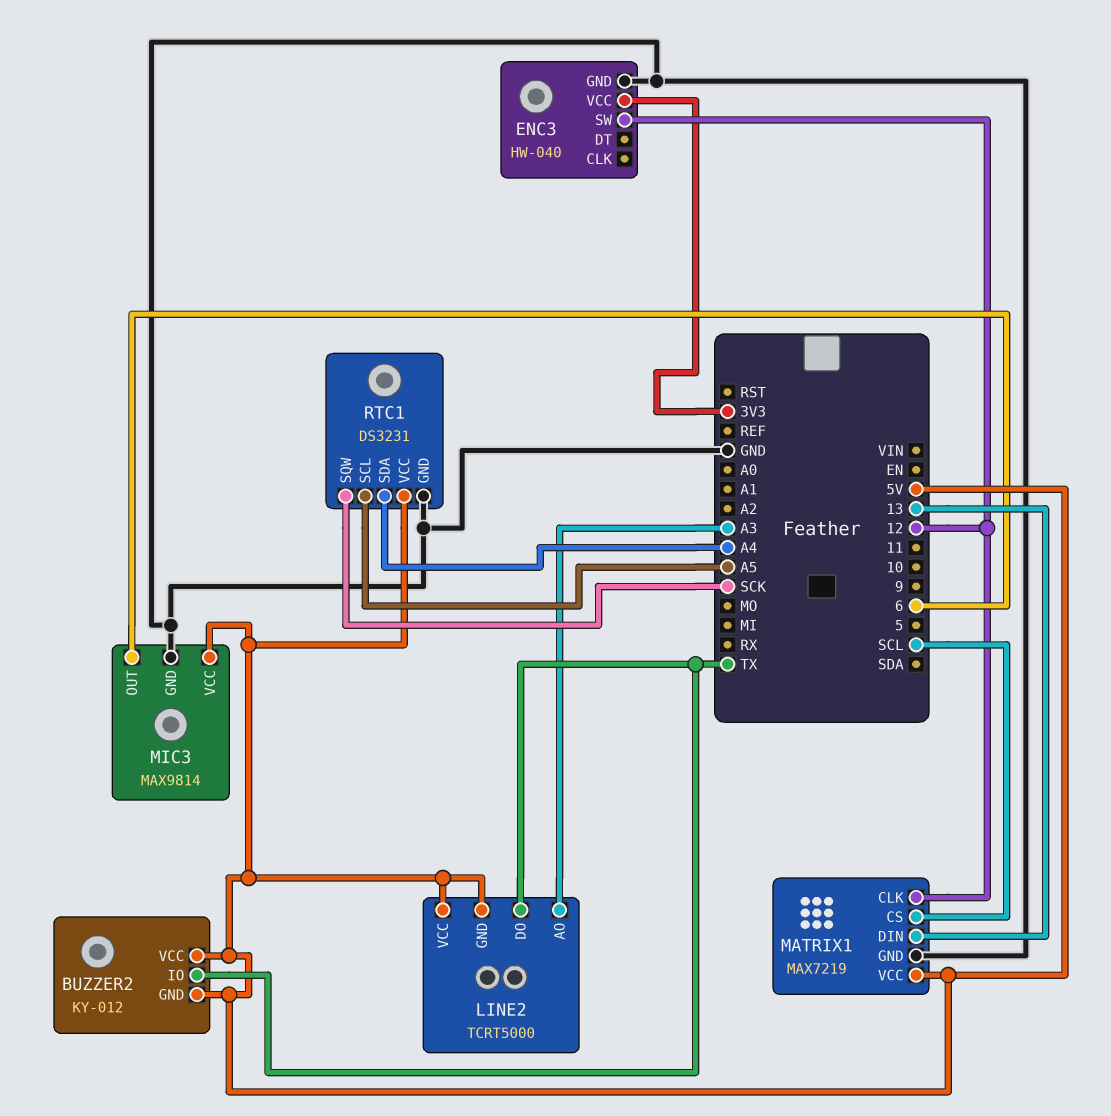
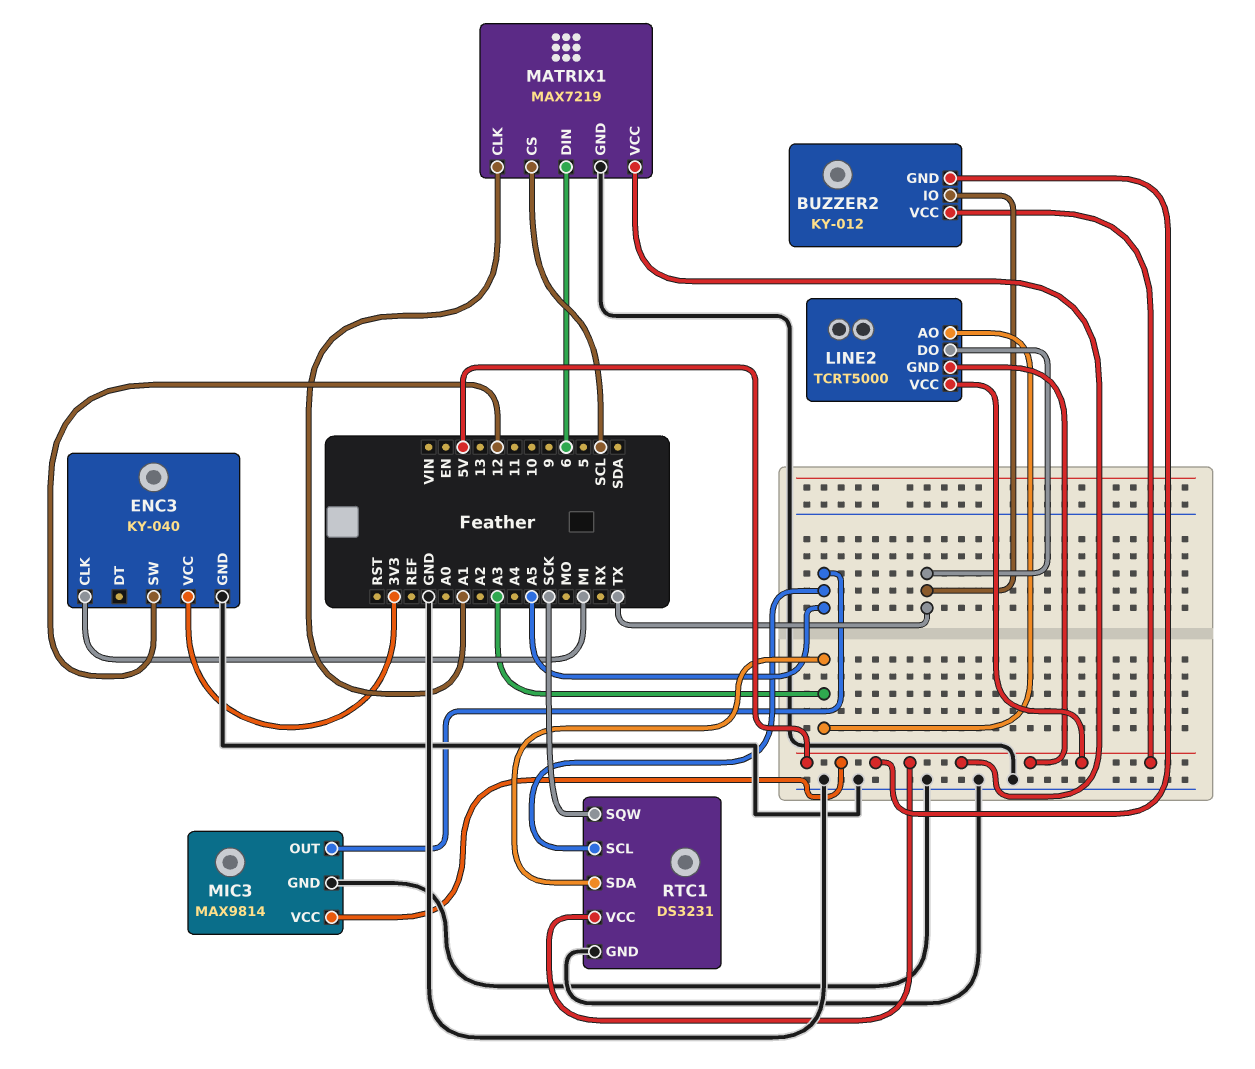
ENC3: HW-040 -> KY-040
ENC3 pin CLK: none -> MI
MATRIX1 pin CLK: 12 -> A1
MATRIX1 pin DIN: 13 -> 6
MIC3 pin OUT: 6 -> A5
RTC1 pin SDA: A4 -> A3

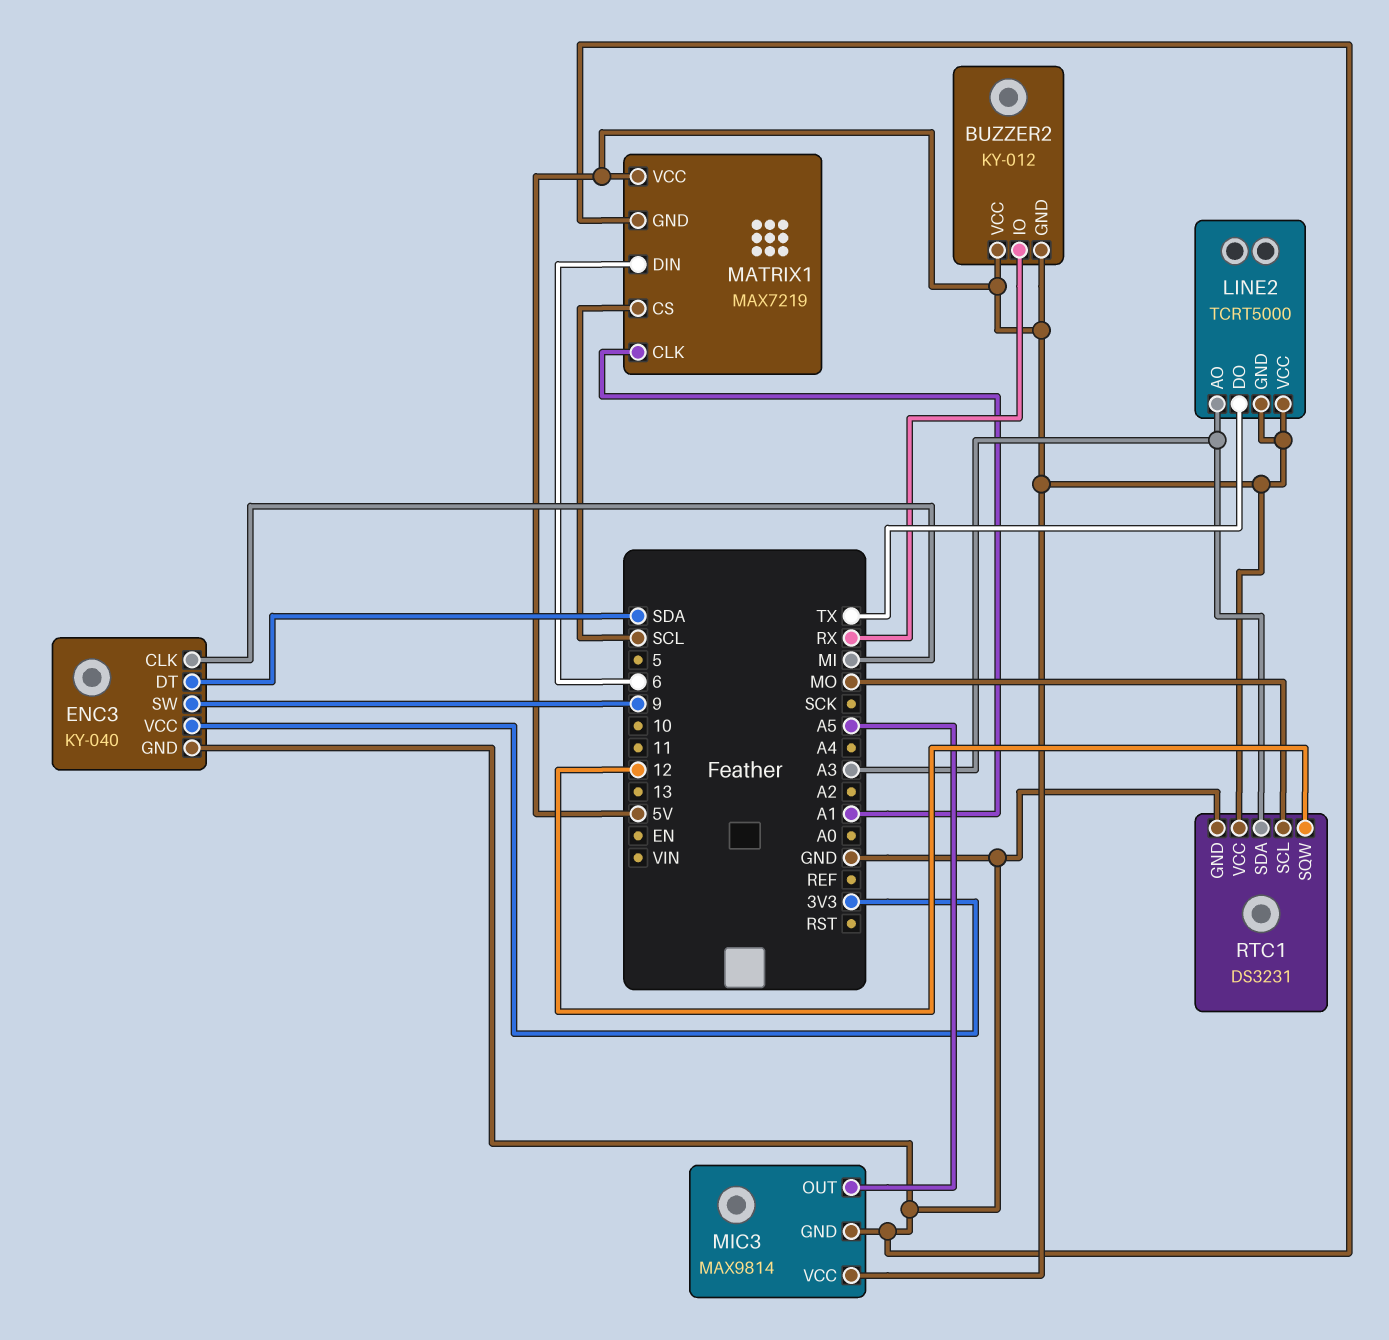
BUZZER2 pin IO: TX -> RX
ENC3 pin DT: none -> SDA
ENC3 pin SW: 12 -> 9
RTC1 pin SCL: A5 -> MO
RTC1 pin SQW: SCK -> 12

